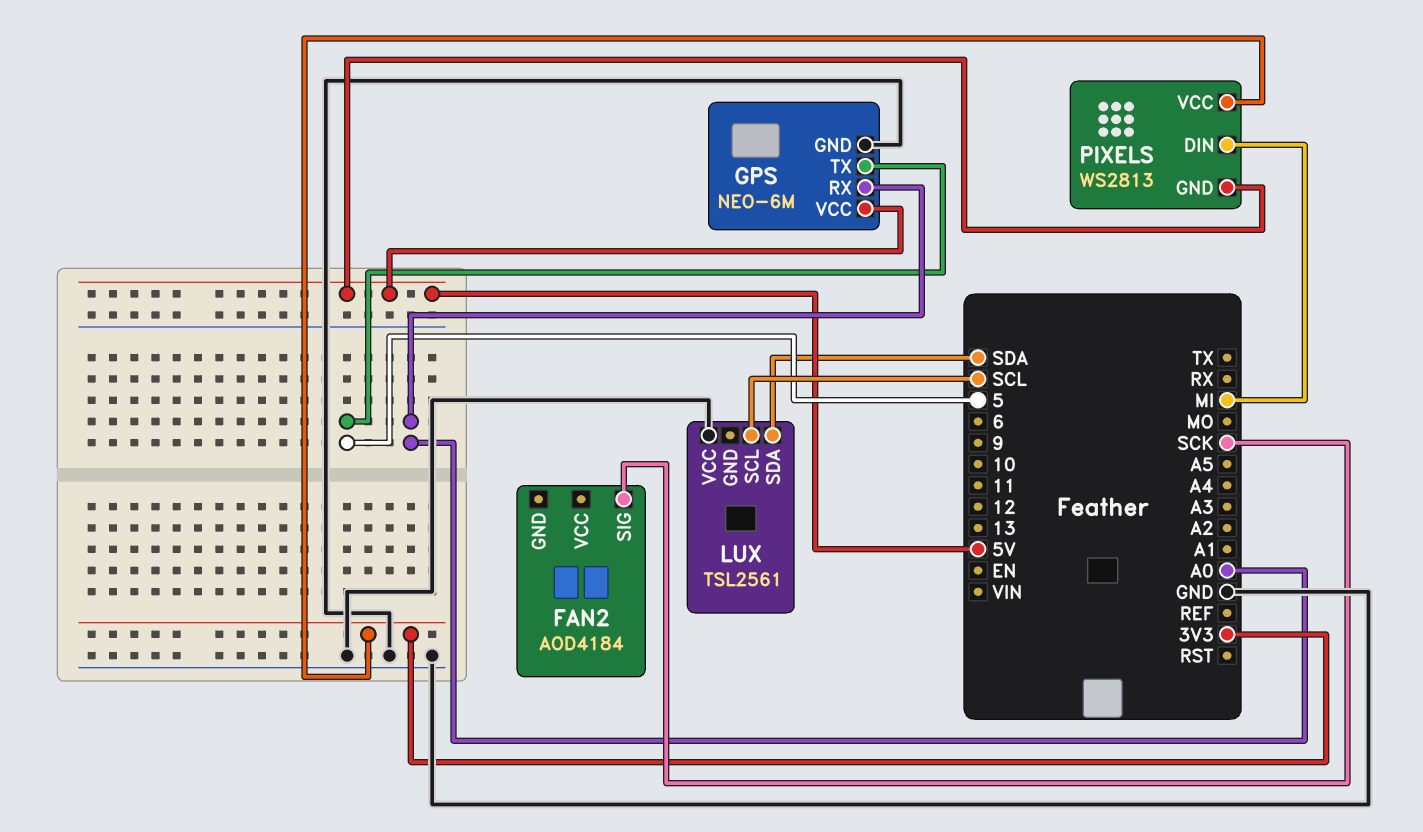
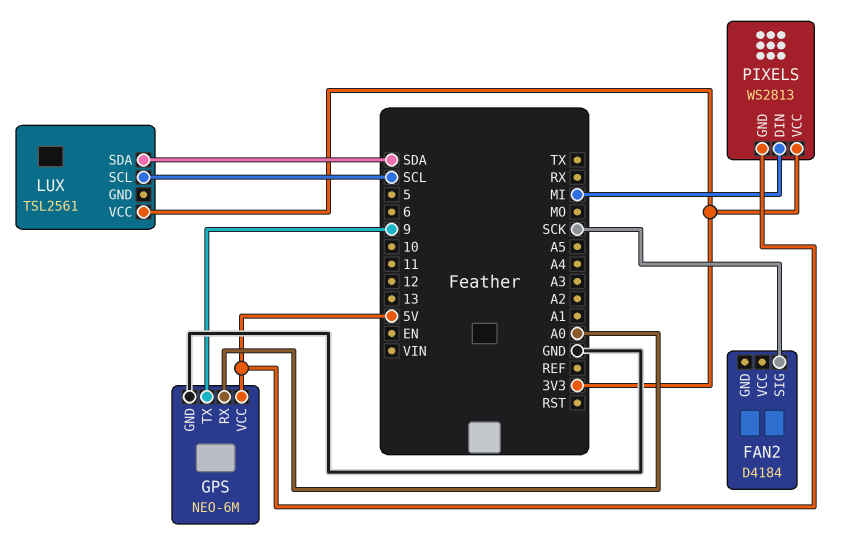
FAN2: AOD4184 -> D4184
GPS pin TX: 5 -> 9
LUX pin VCC: GND -> 3V3

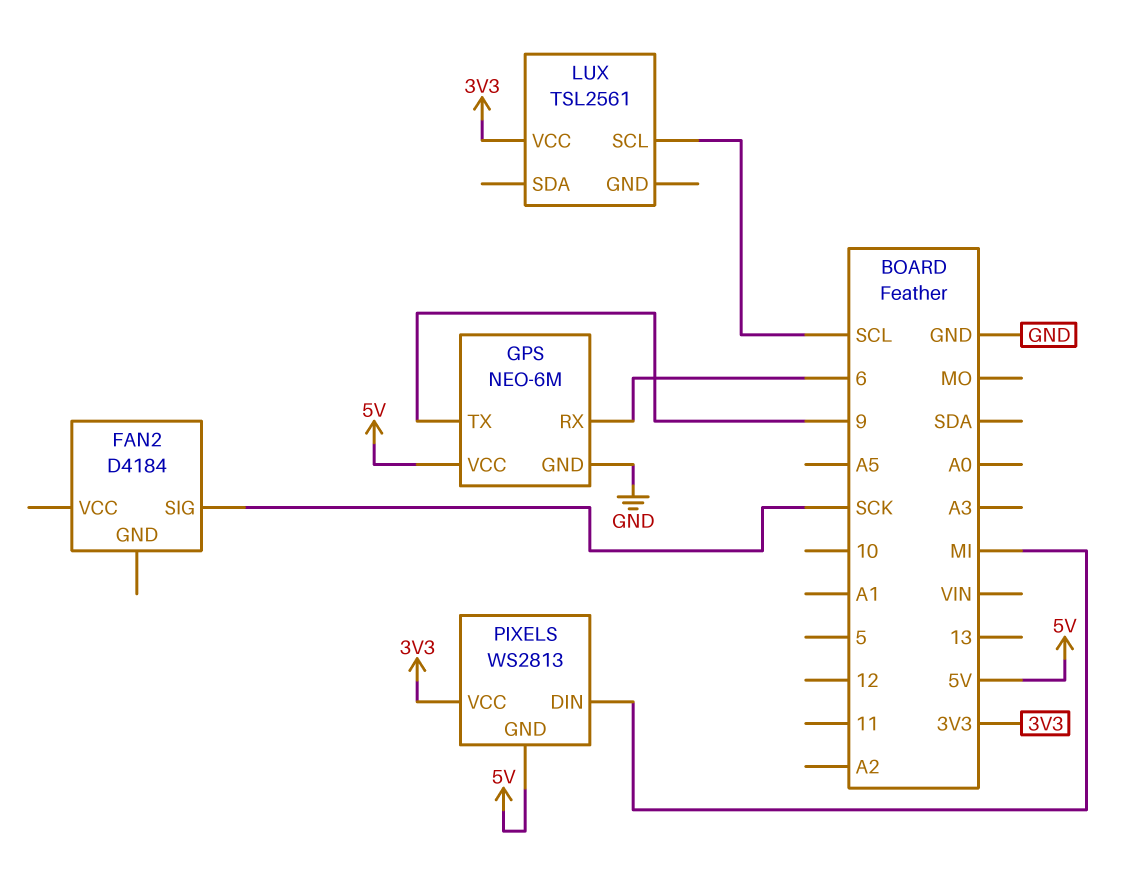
GPS pin RX: A0 -> 6
LUX pin SDA: SDA -> none

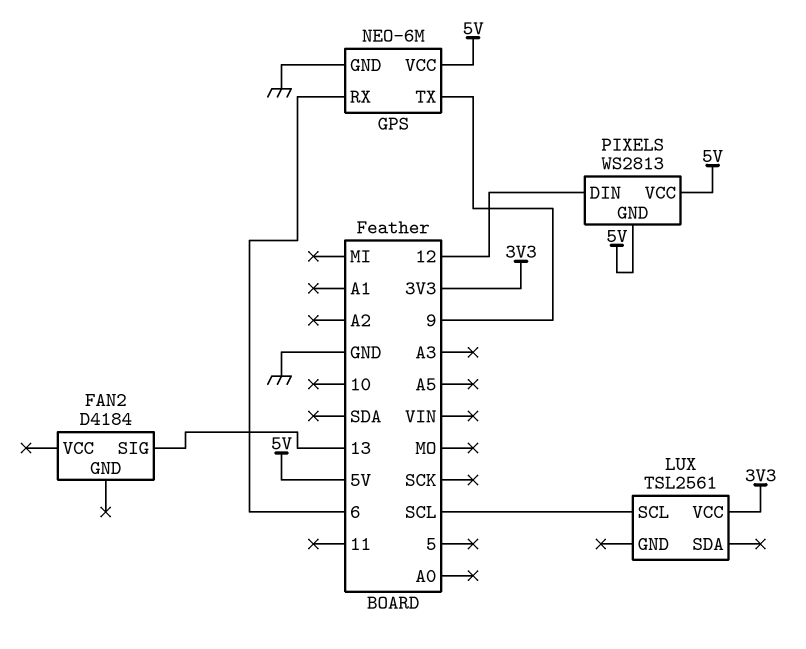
FAN2 pin SIG: SCK -> 13
PIXELS pin DIN: MI -> 12
PIXELS pin VCC: 3V3 -> 5V

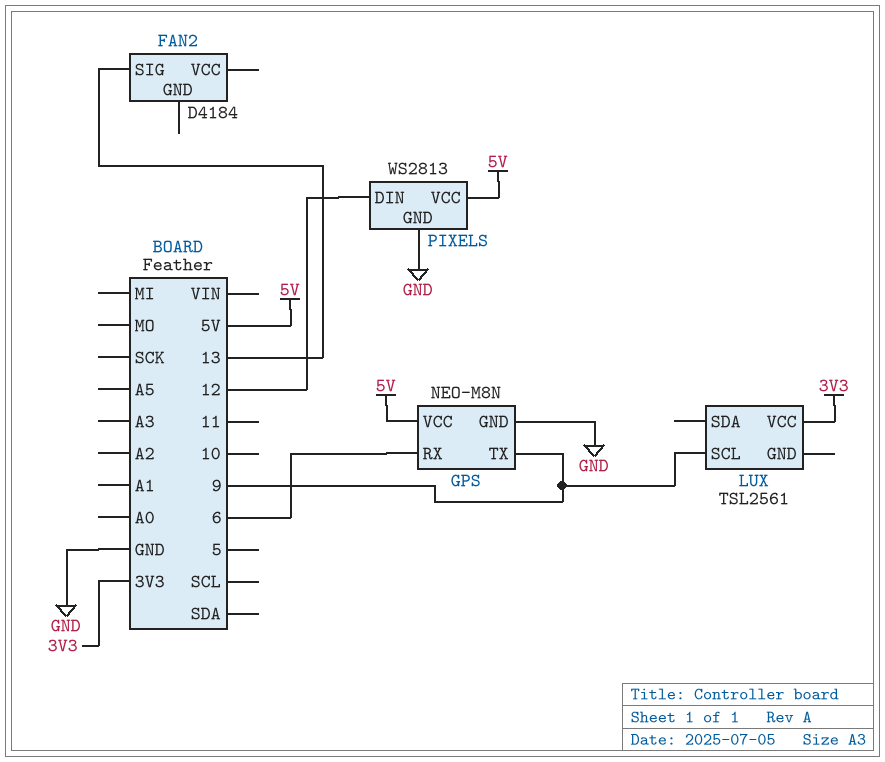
GPS: NEO-6M -> NEO-M8N
LUX pin SCL: SCL -> 9
PIXELS pin GND: 5V -> GND

